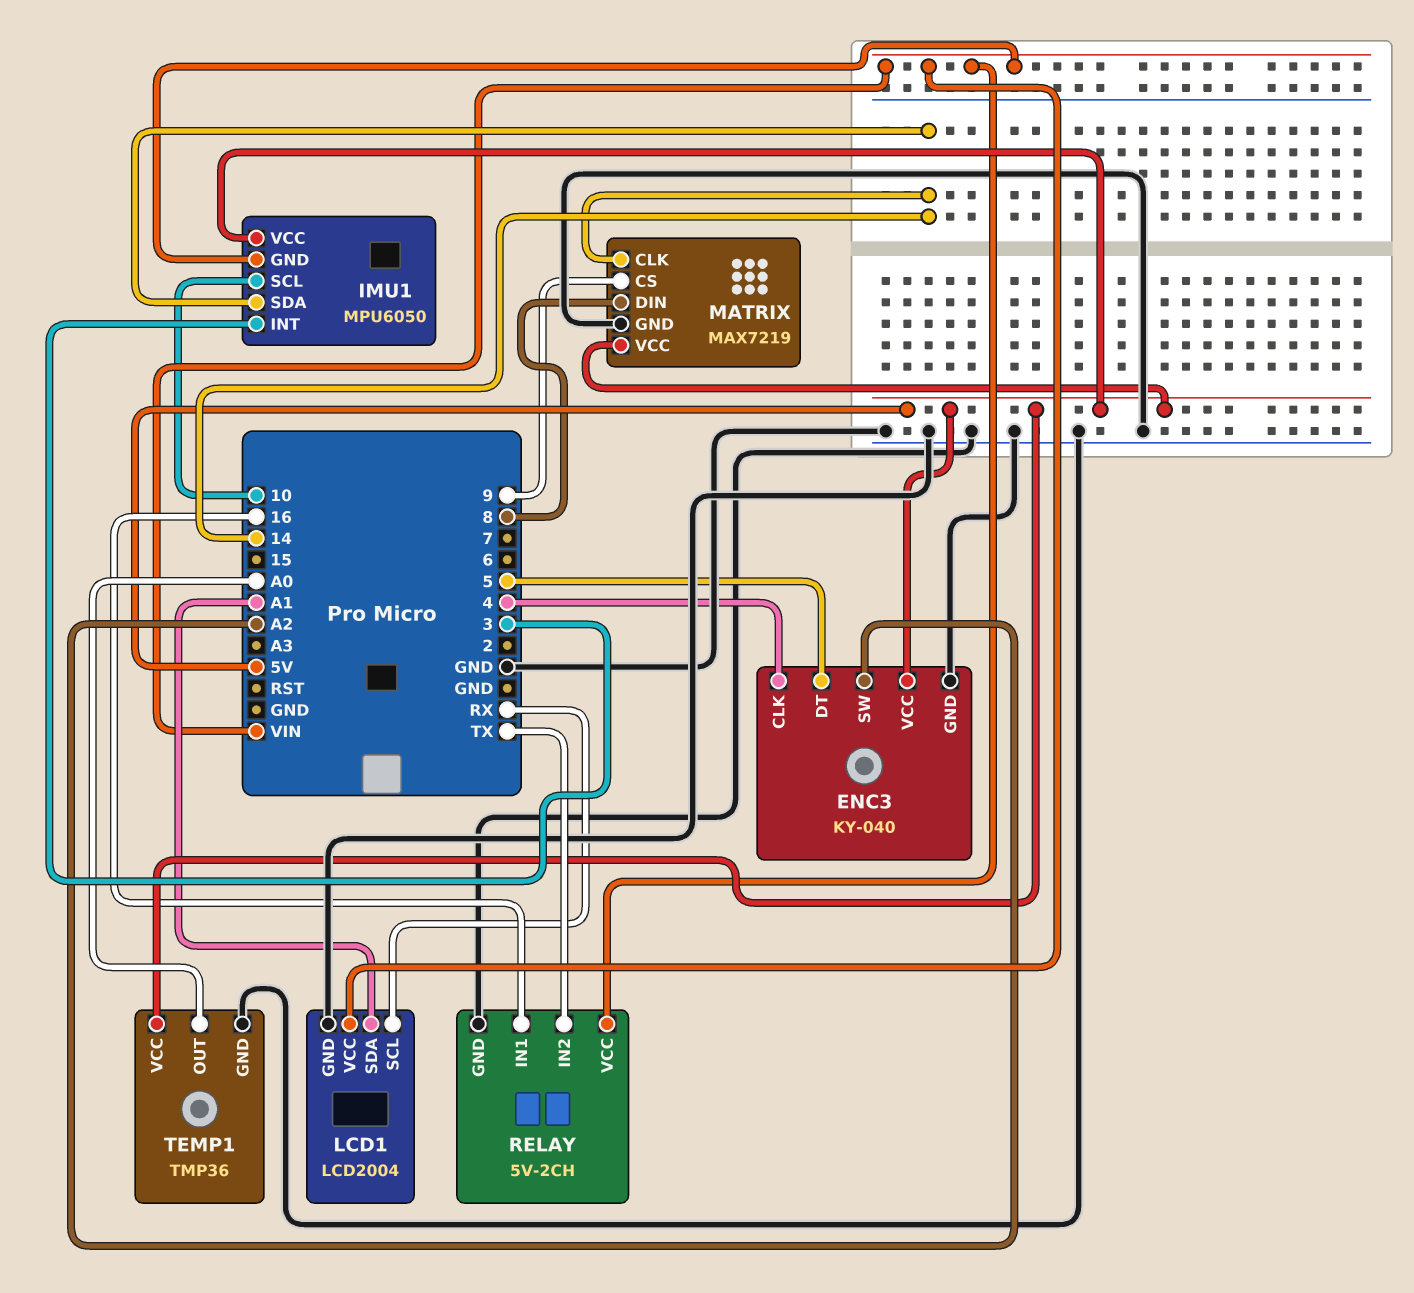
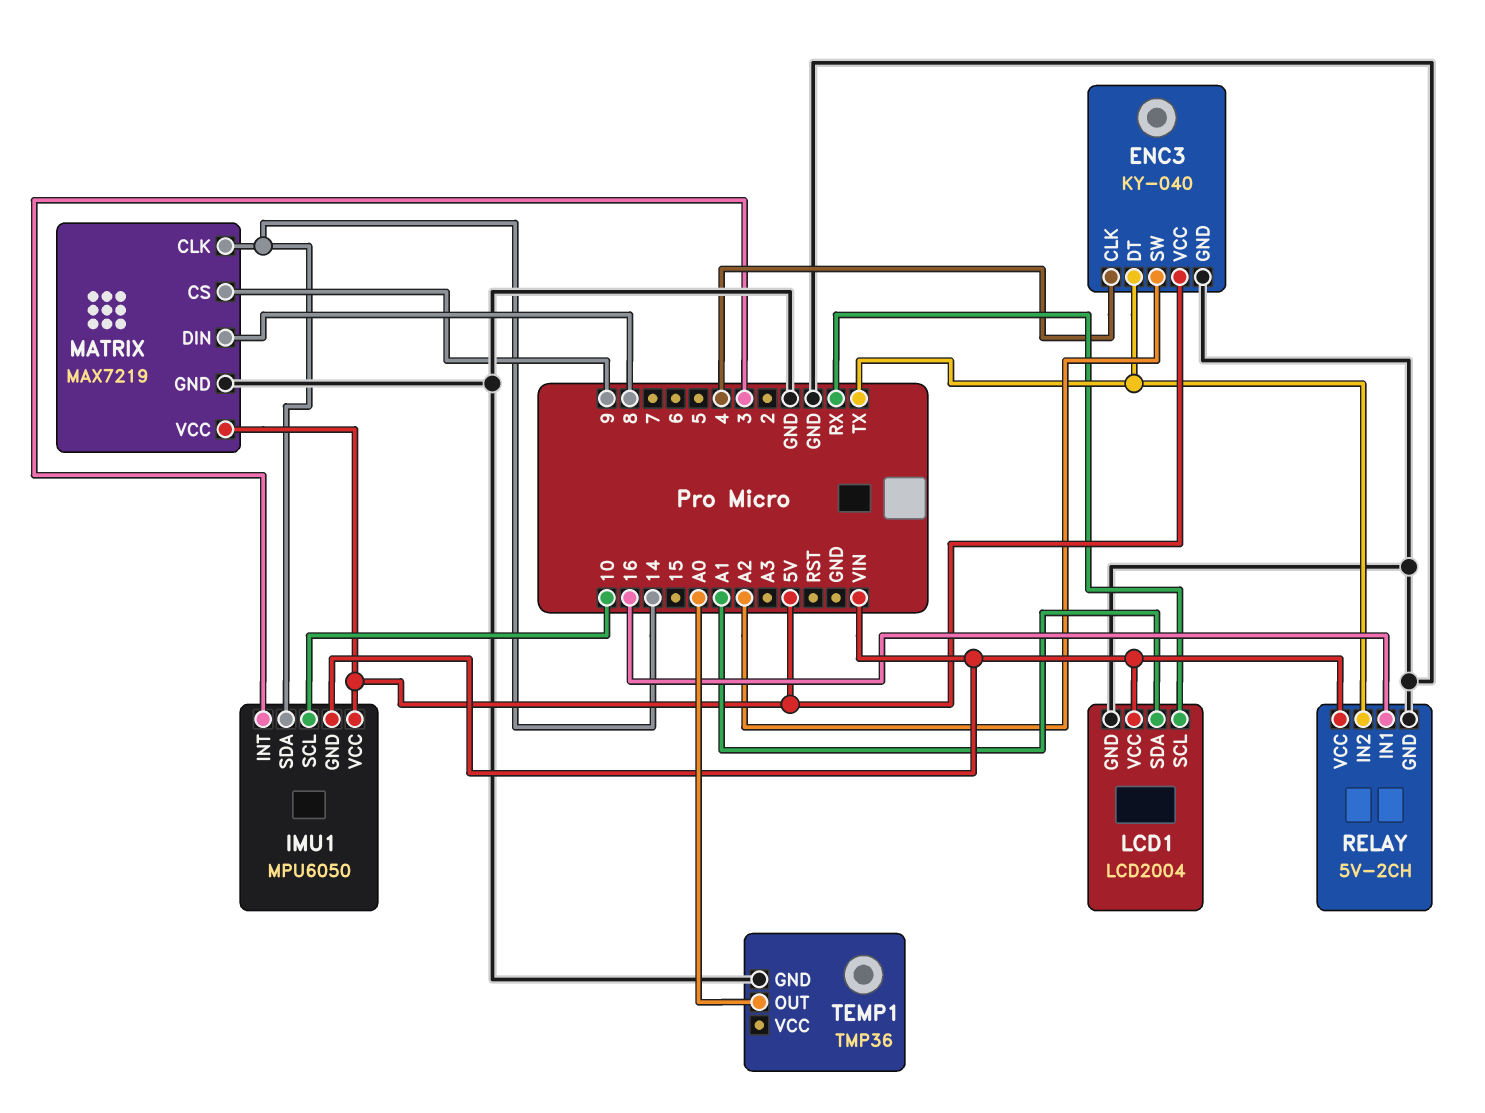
ENC3 pin DT: 5 -> TX
TEMP1 pin VCC: 5V -> none

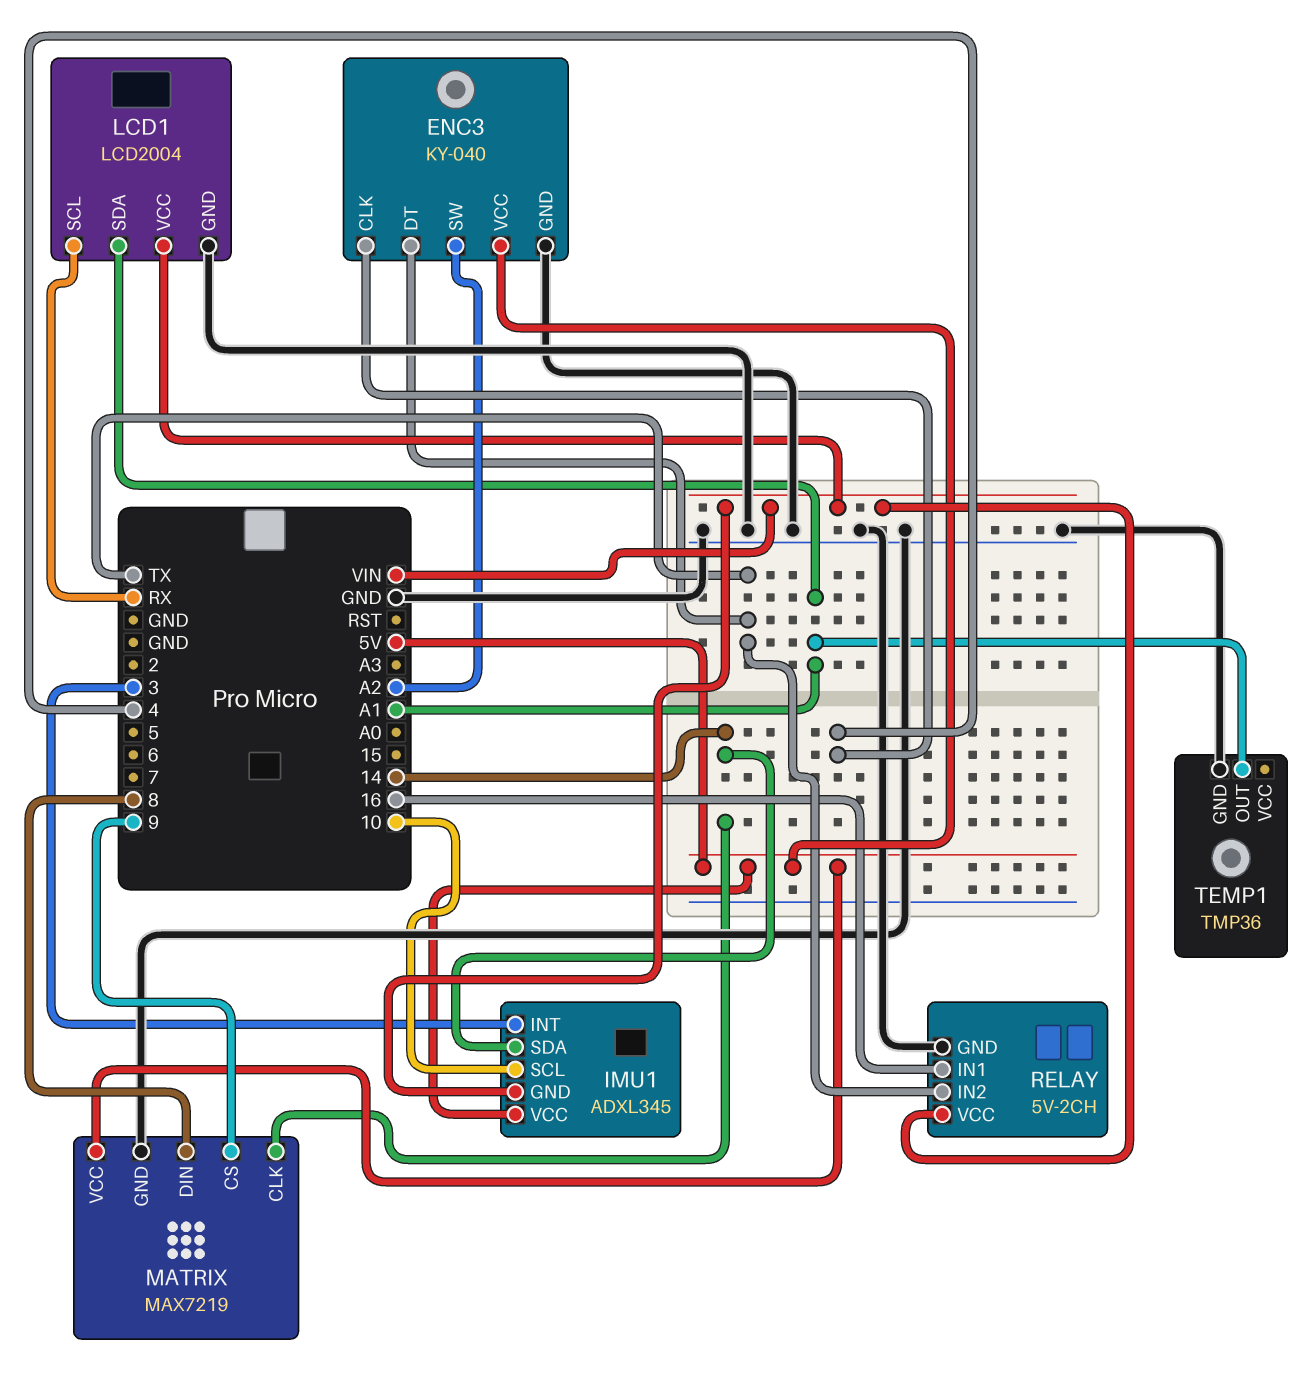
IMU1: MPU6050 -> ADXL345
TEMP1 pin OUT: A0 -> A1

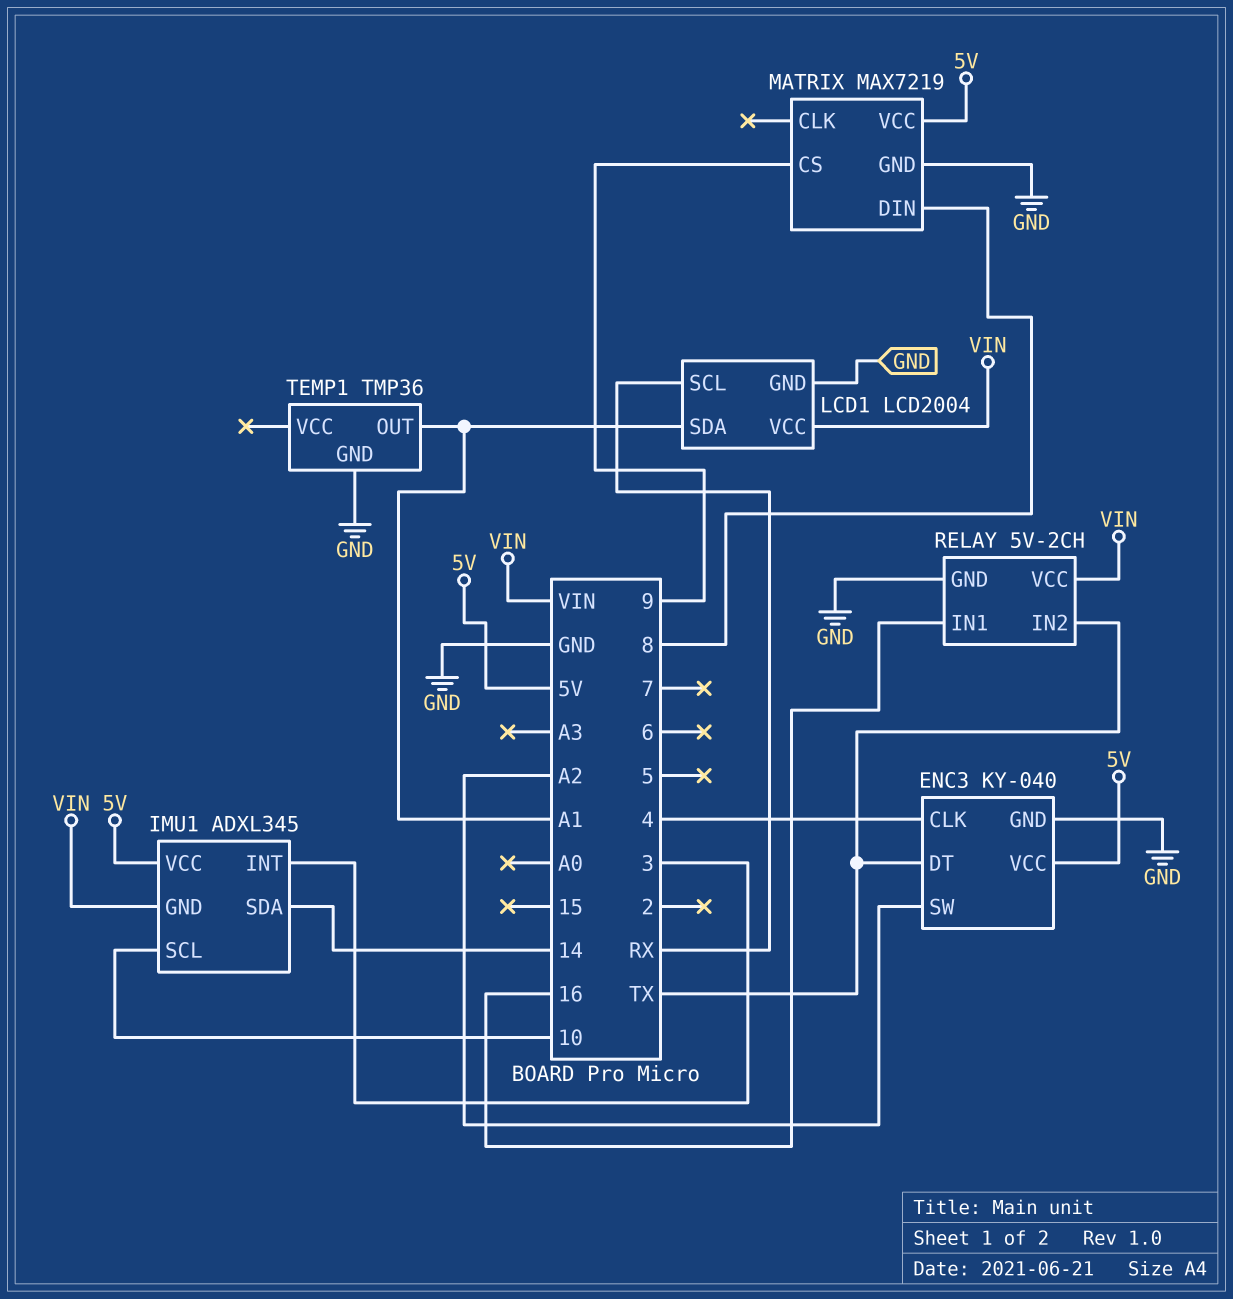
MATRIX pin CLK: 14 -> none

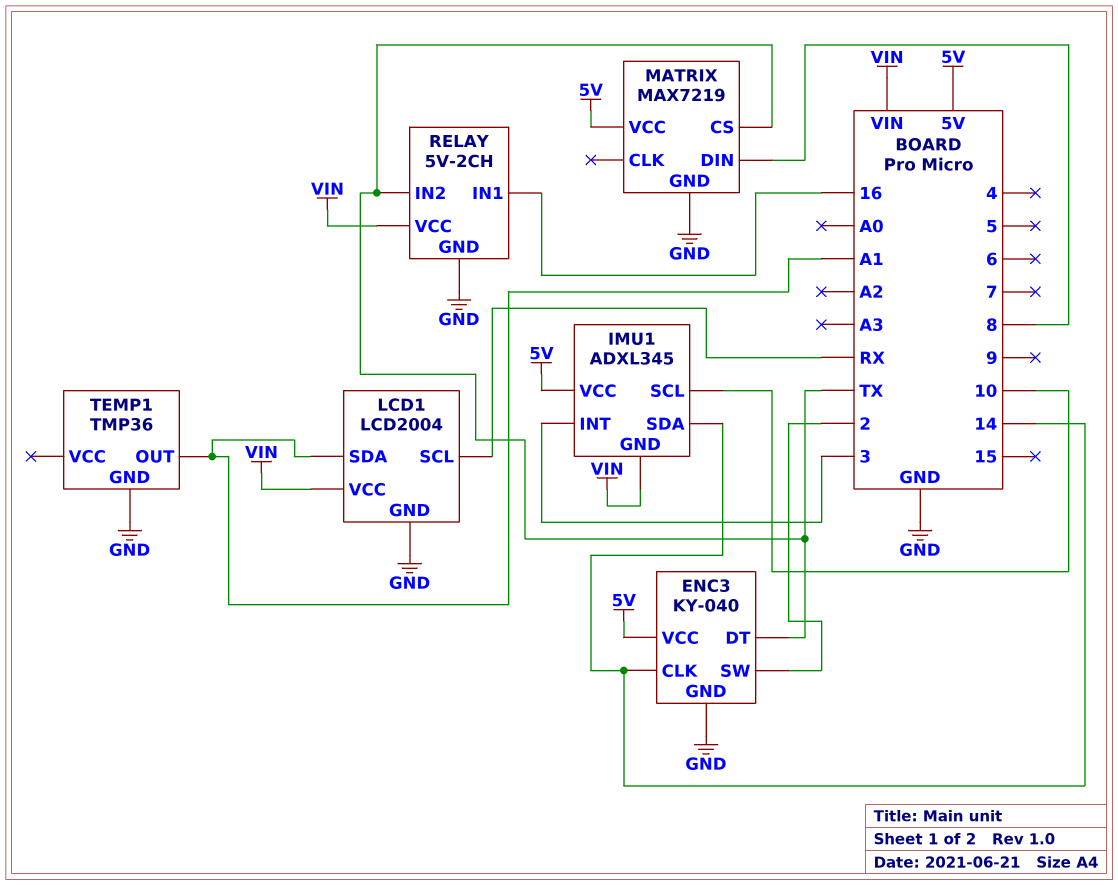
ENC3 pin CLK: 4 -> 14
ENC3 pin SW: A2 -> 2
MATRIX pin CS: 9 -> TX

